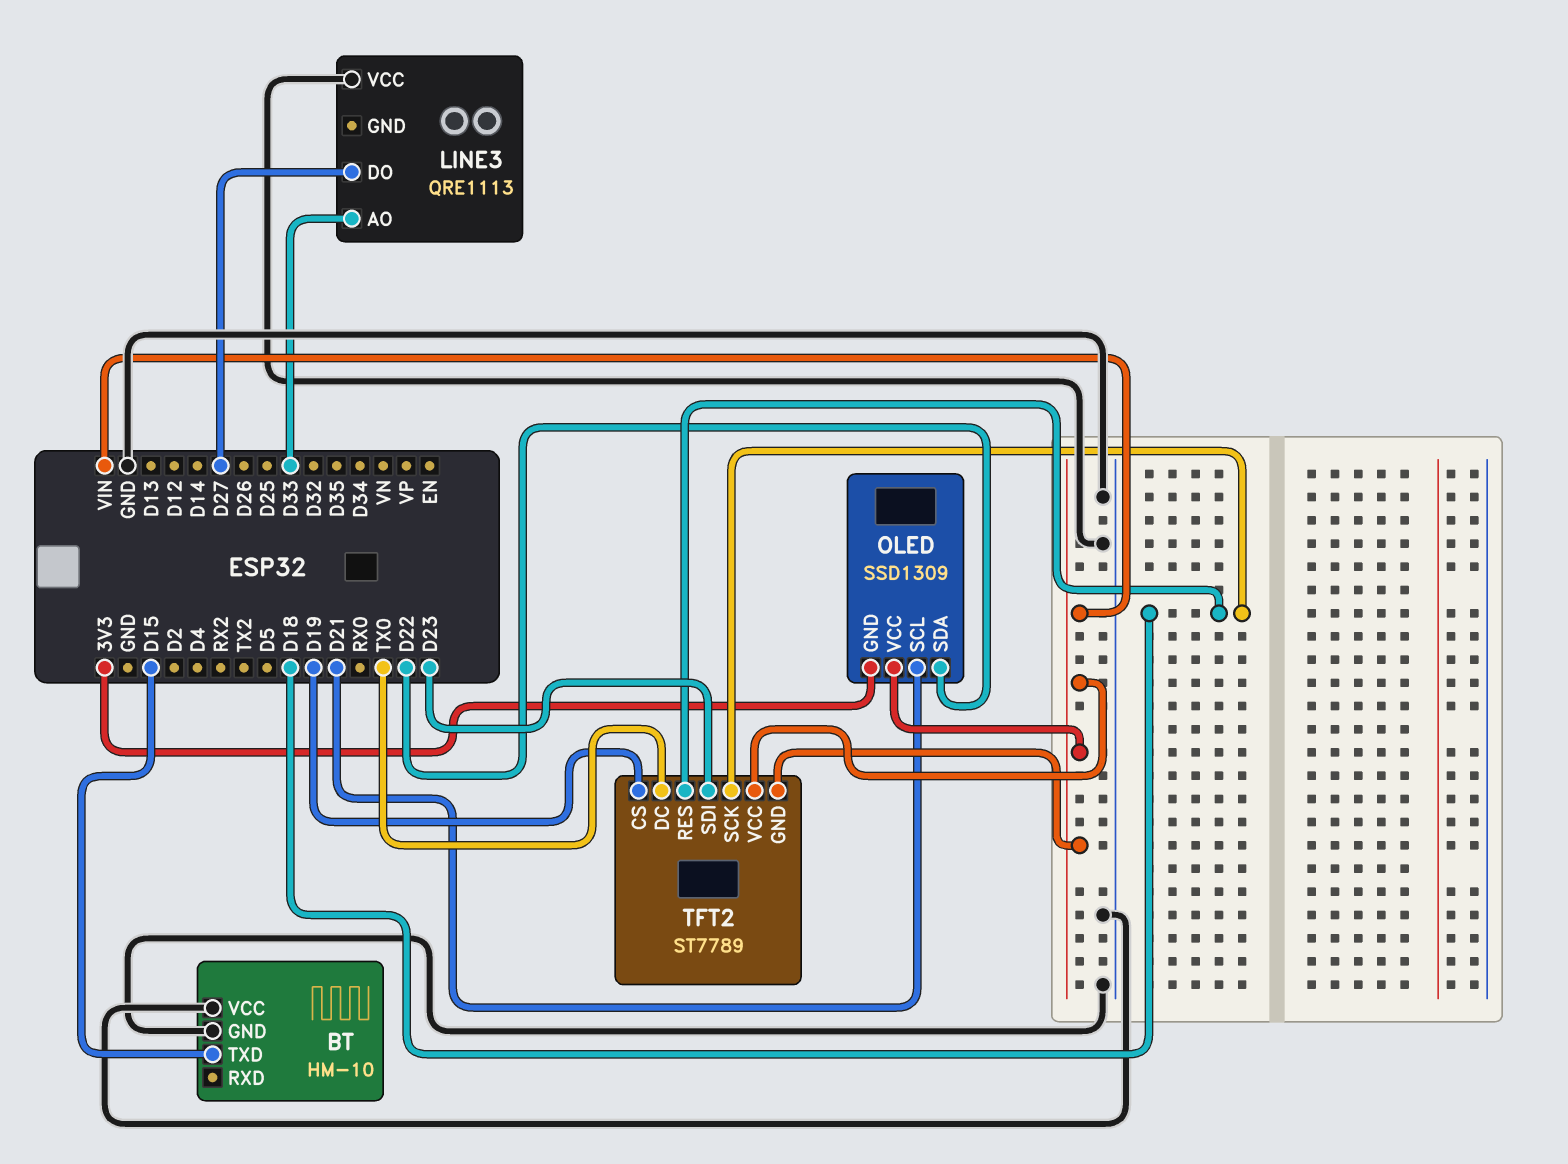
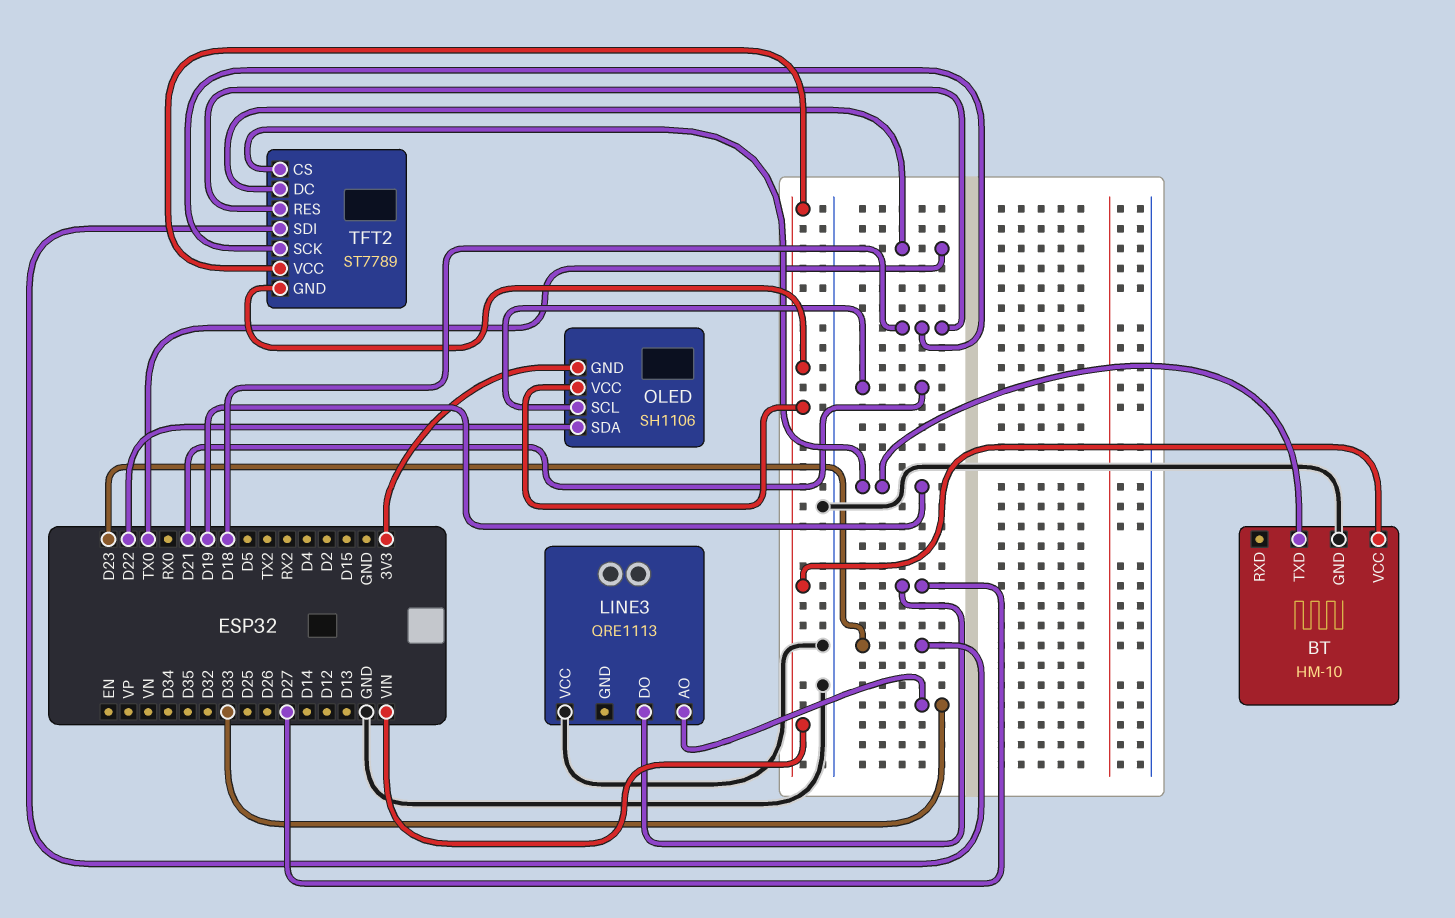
BT pin TXD: D15 -> D19
BT pin VCC: GND -> VIN
OLED: SSD1309 -> SH1106

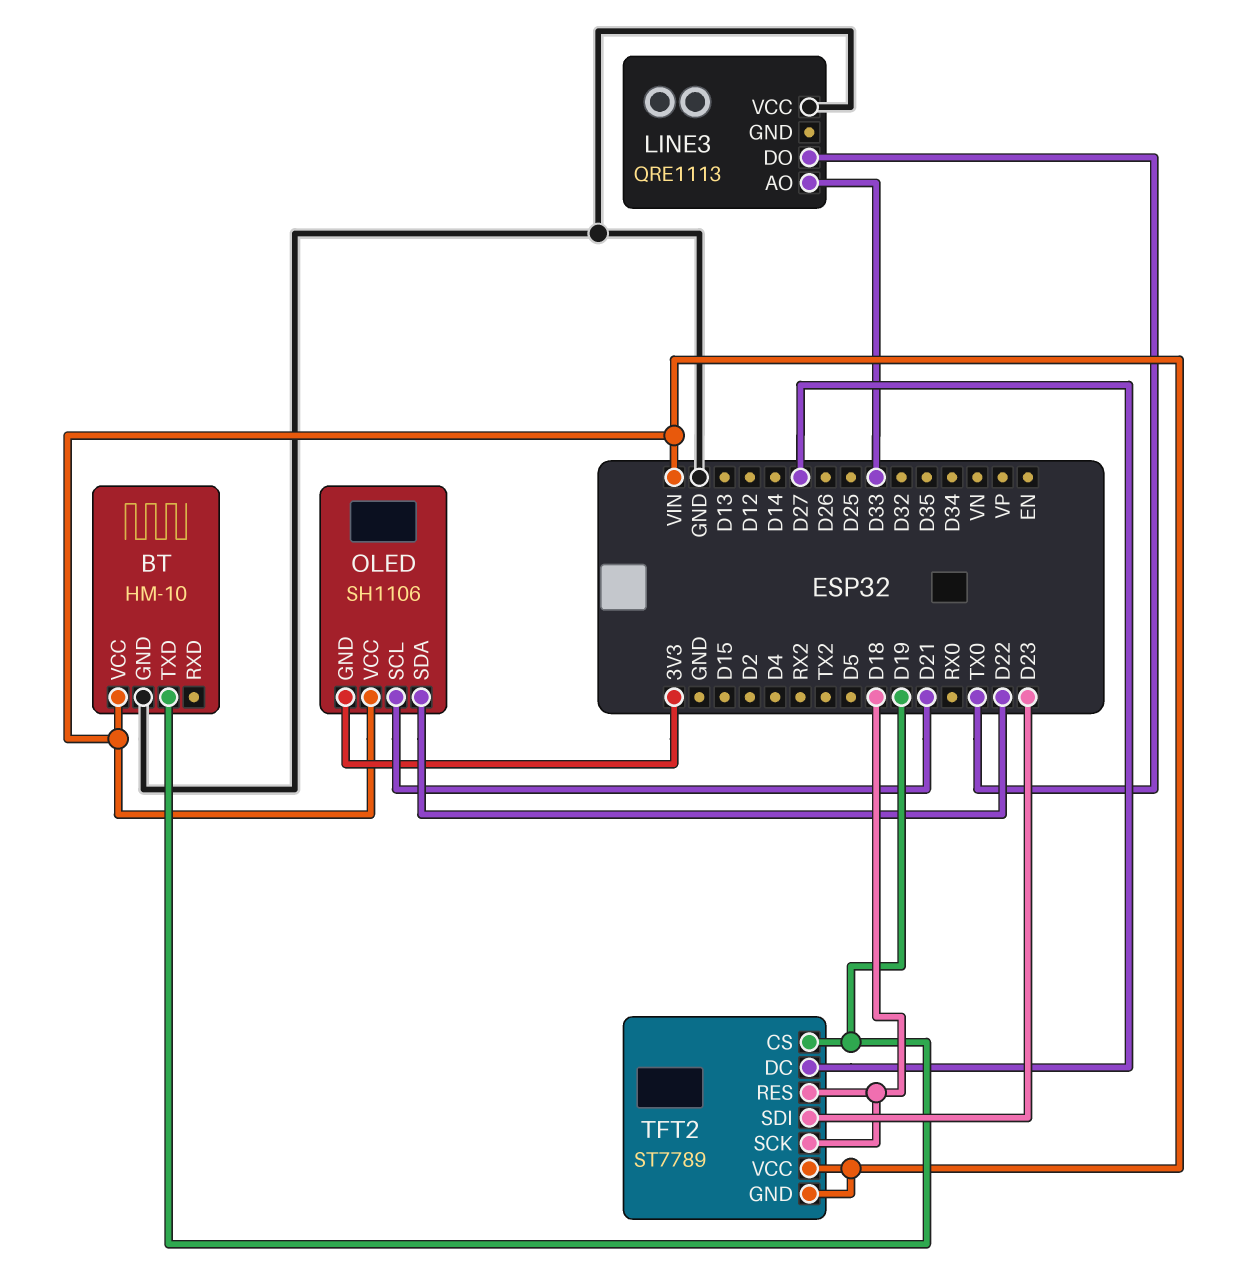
LINE3 pin DO: D27 -> TX0
TFT2 pin DC: TX0 -> D27

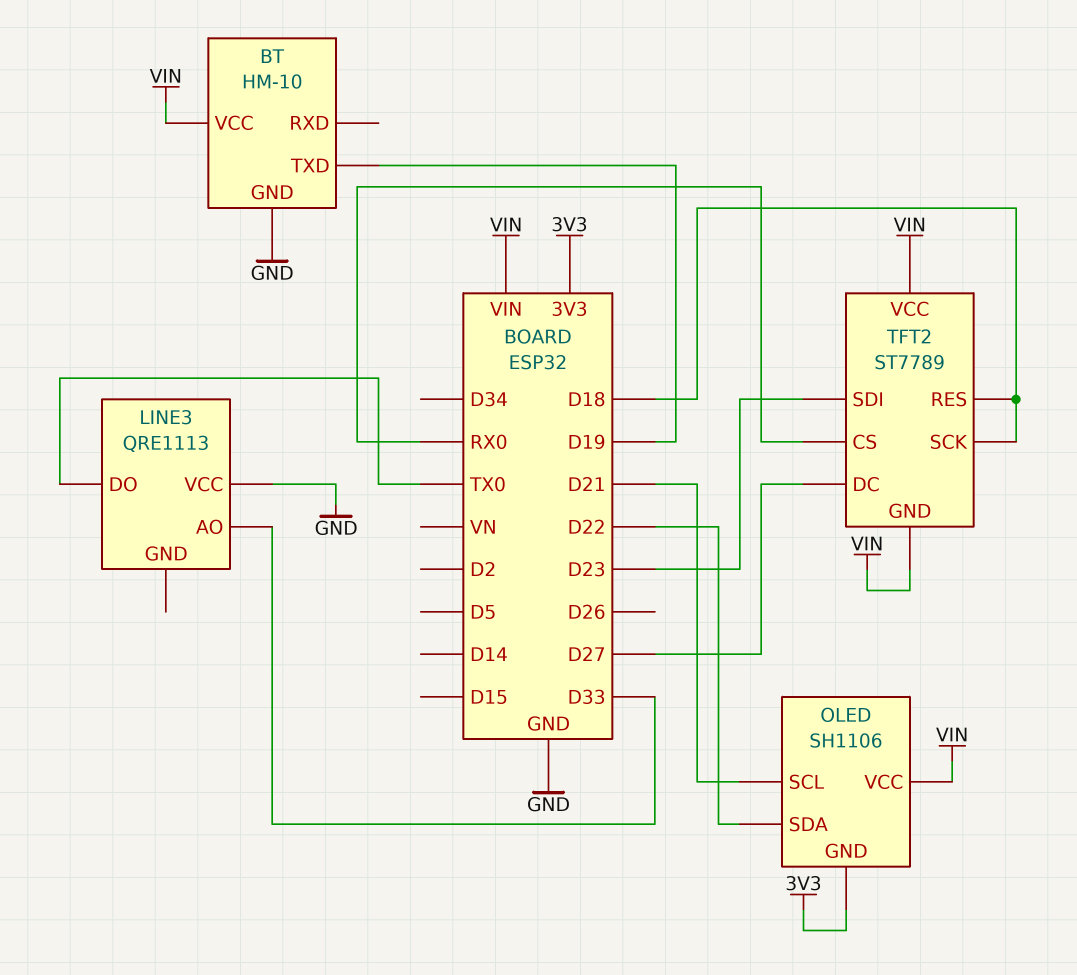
TFT2 pin CS: D19 -> RX0

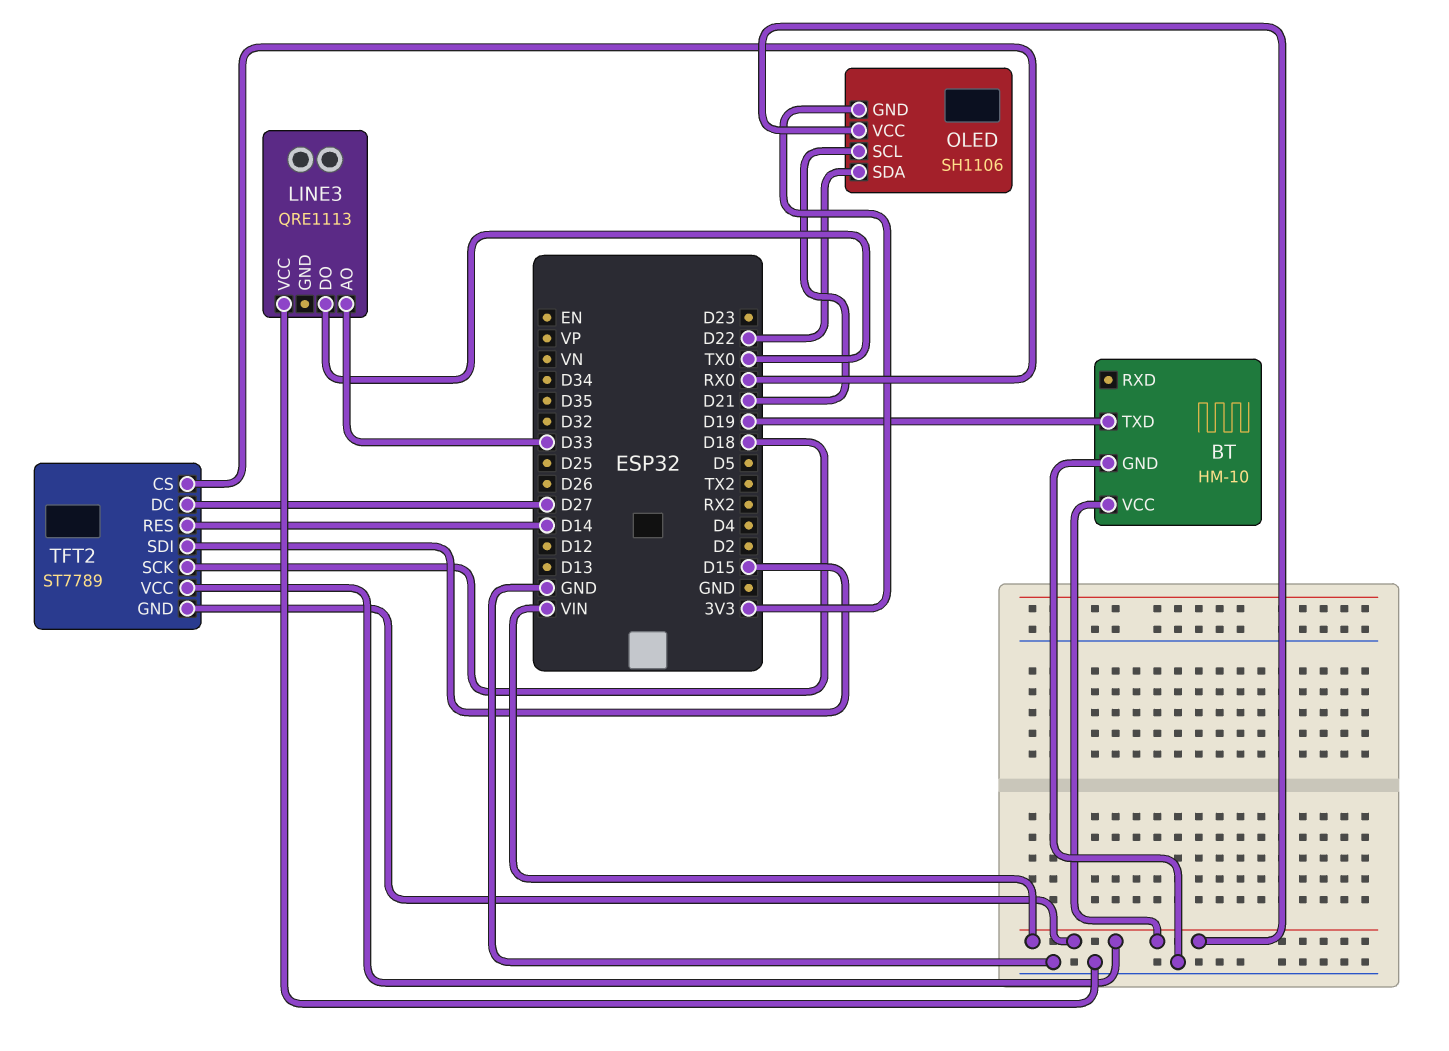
TFT2 pin RES: D18 -> D14
TFT2 pin SDI: D23 -> D15

